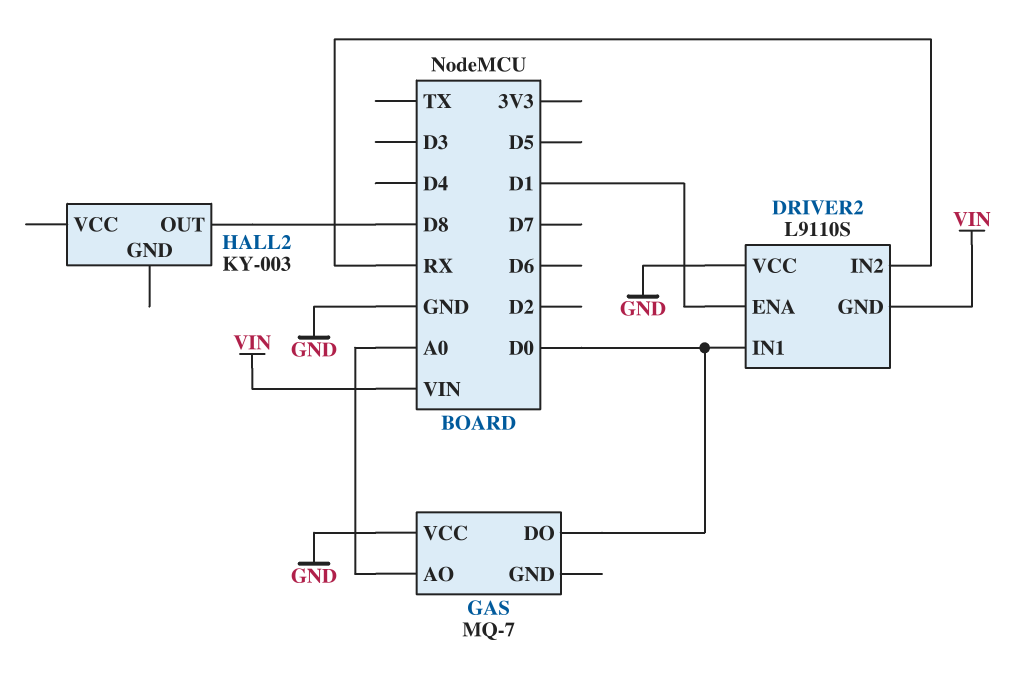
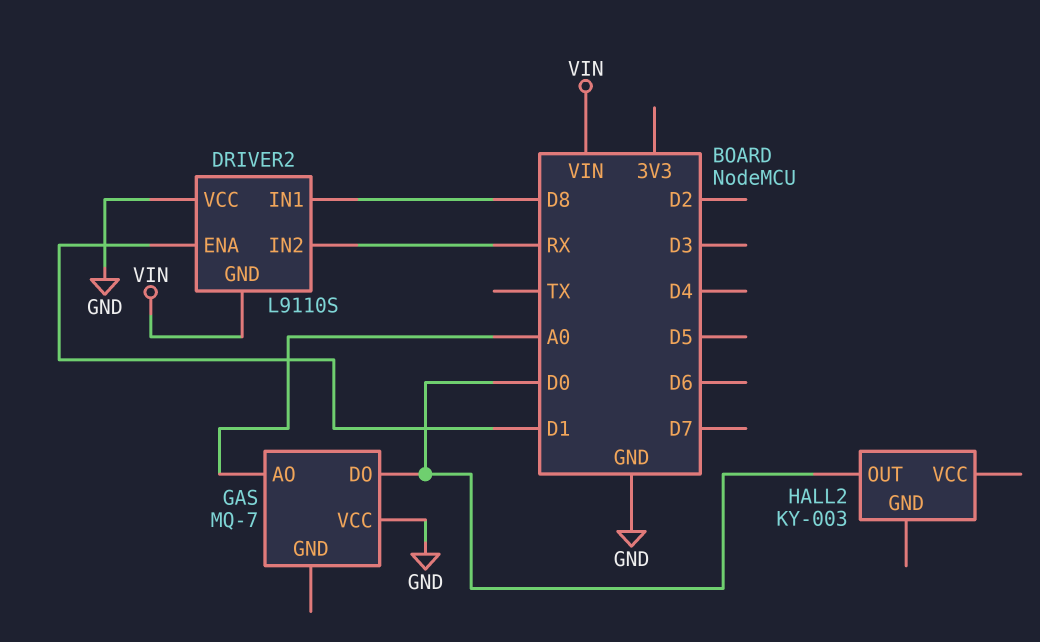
DRIVER2 pin IN1: D0 -> D8
HALL2 pin OUT: D8 -> D0

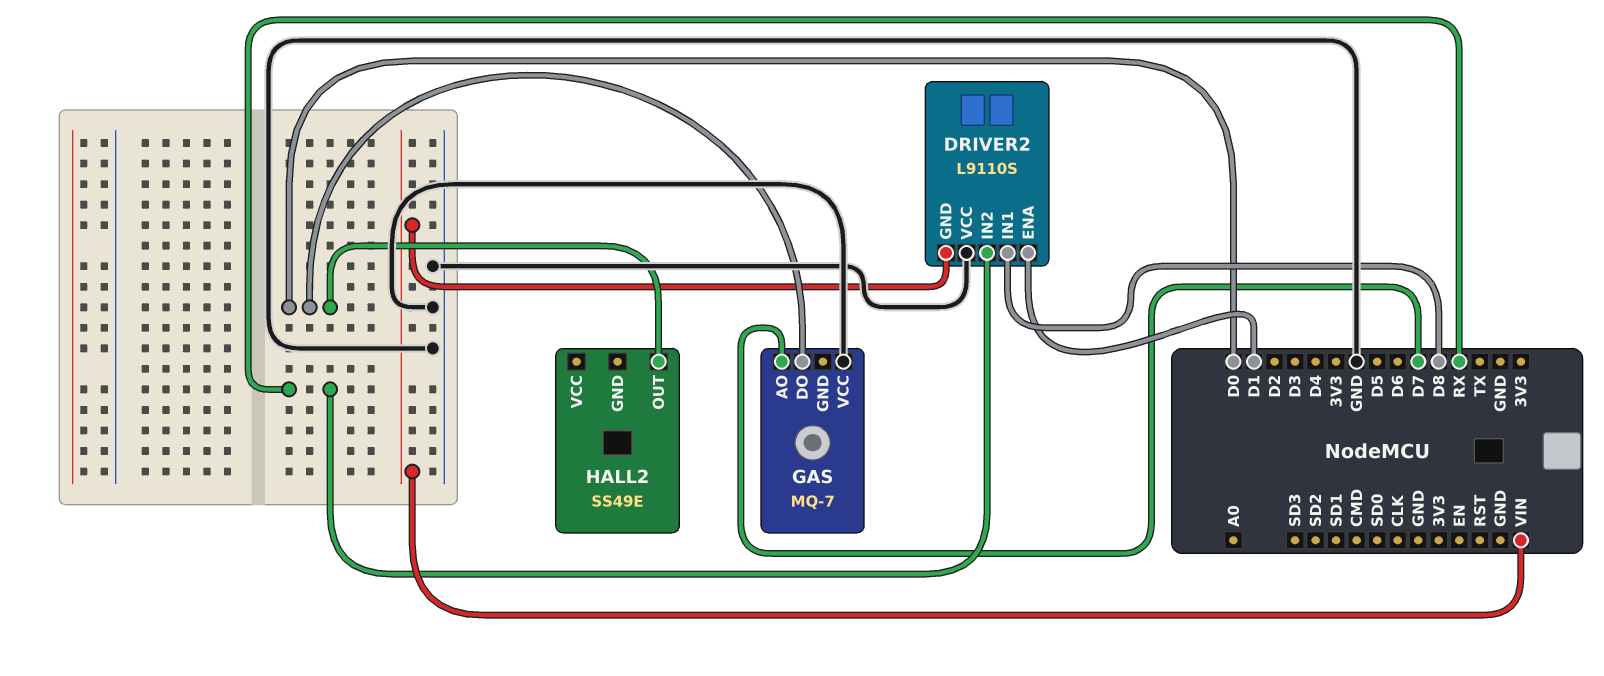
GAS pin AO: A0 -> D7
HALL2: KY-003 -> SS49E

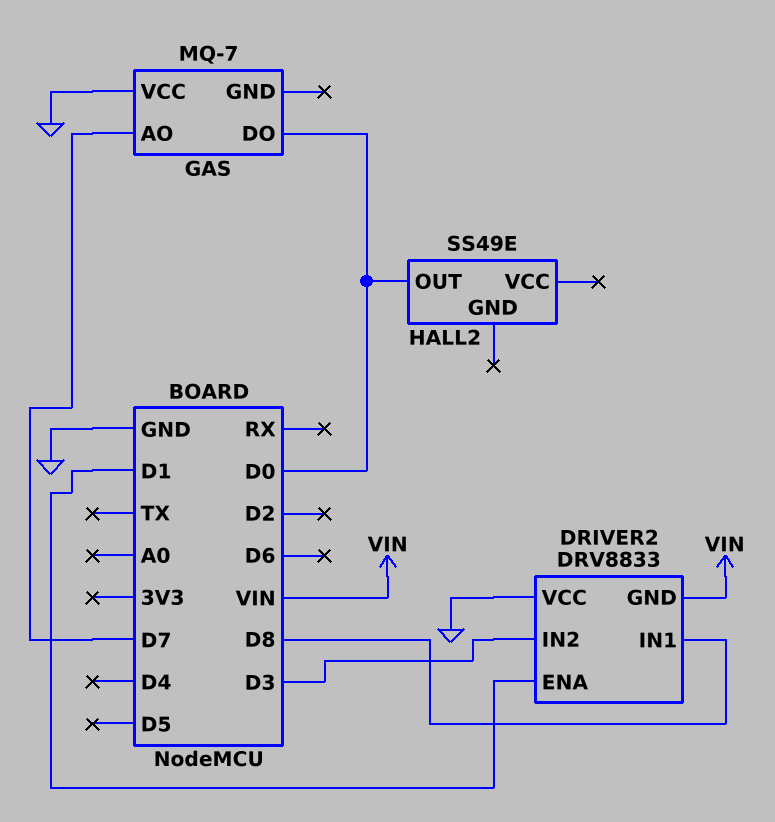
DRIVER2: L9110S -> DRV8833
DRIVER2 pin IN2: RX -> D3

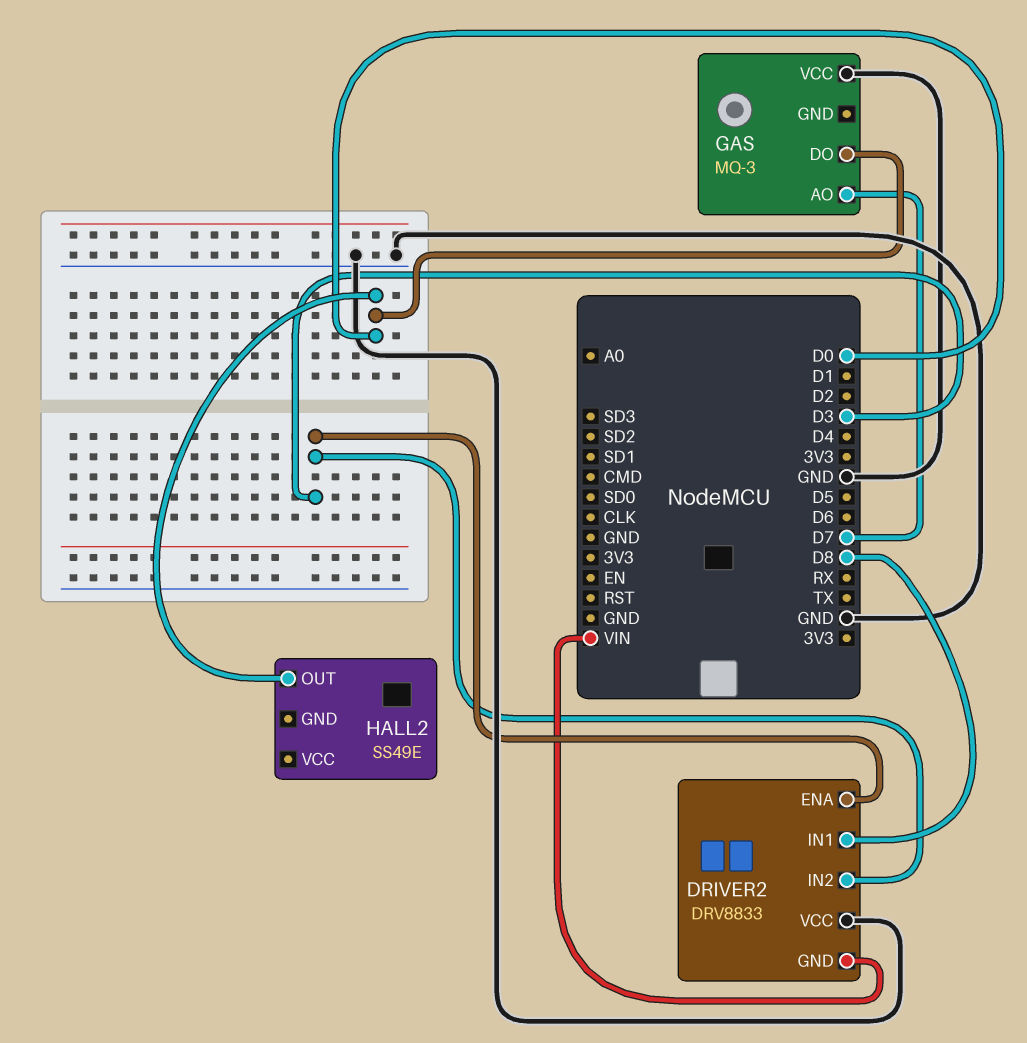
DRIVER2 pin ENA: D1 -> D3
GAS: MQ-7 -> MQ-3

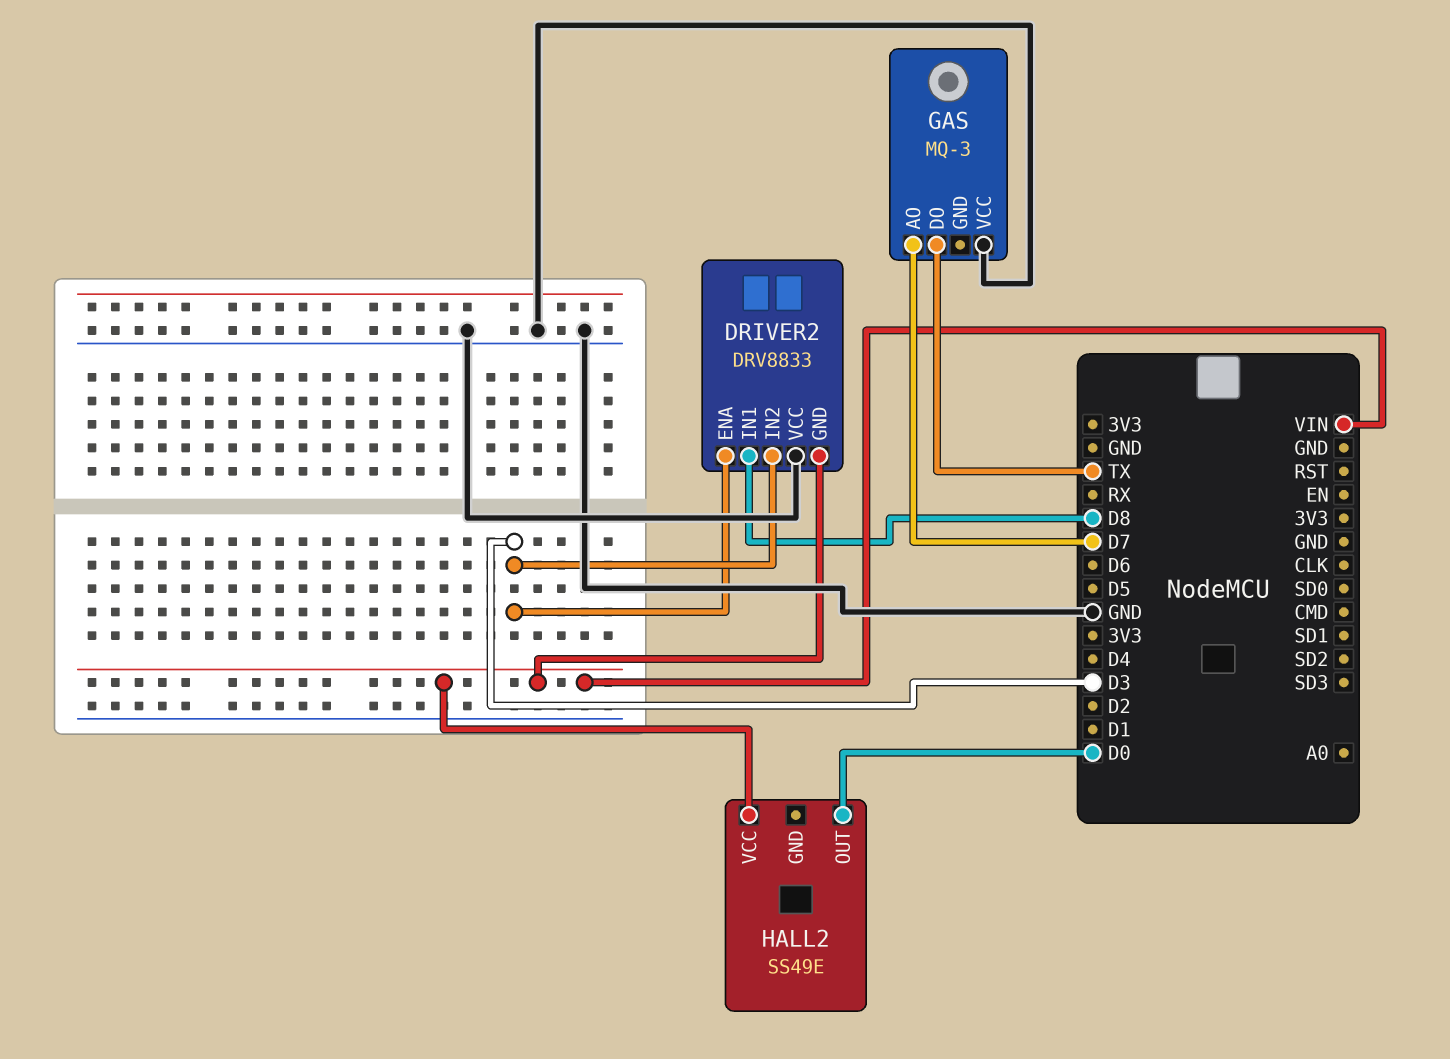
GAS pin DO: D0 -> TX
HALL2 pin VCC: none -> VIN

